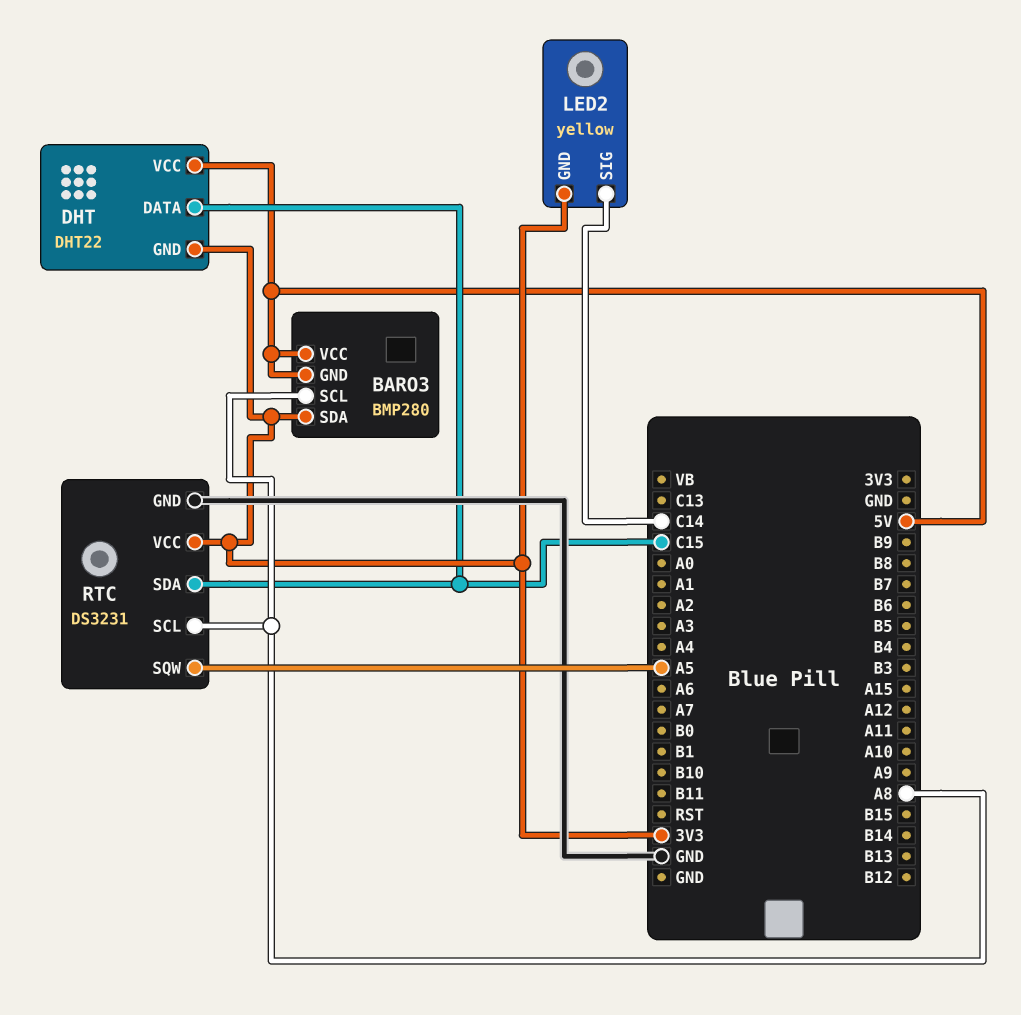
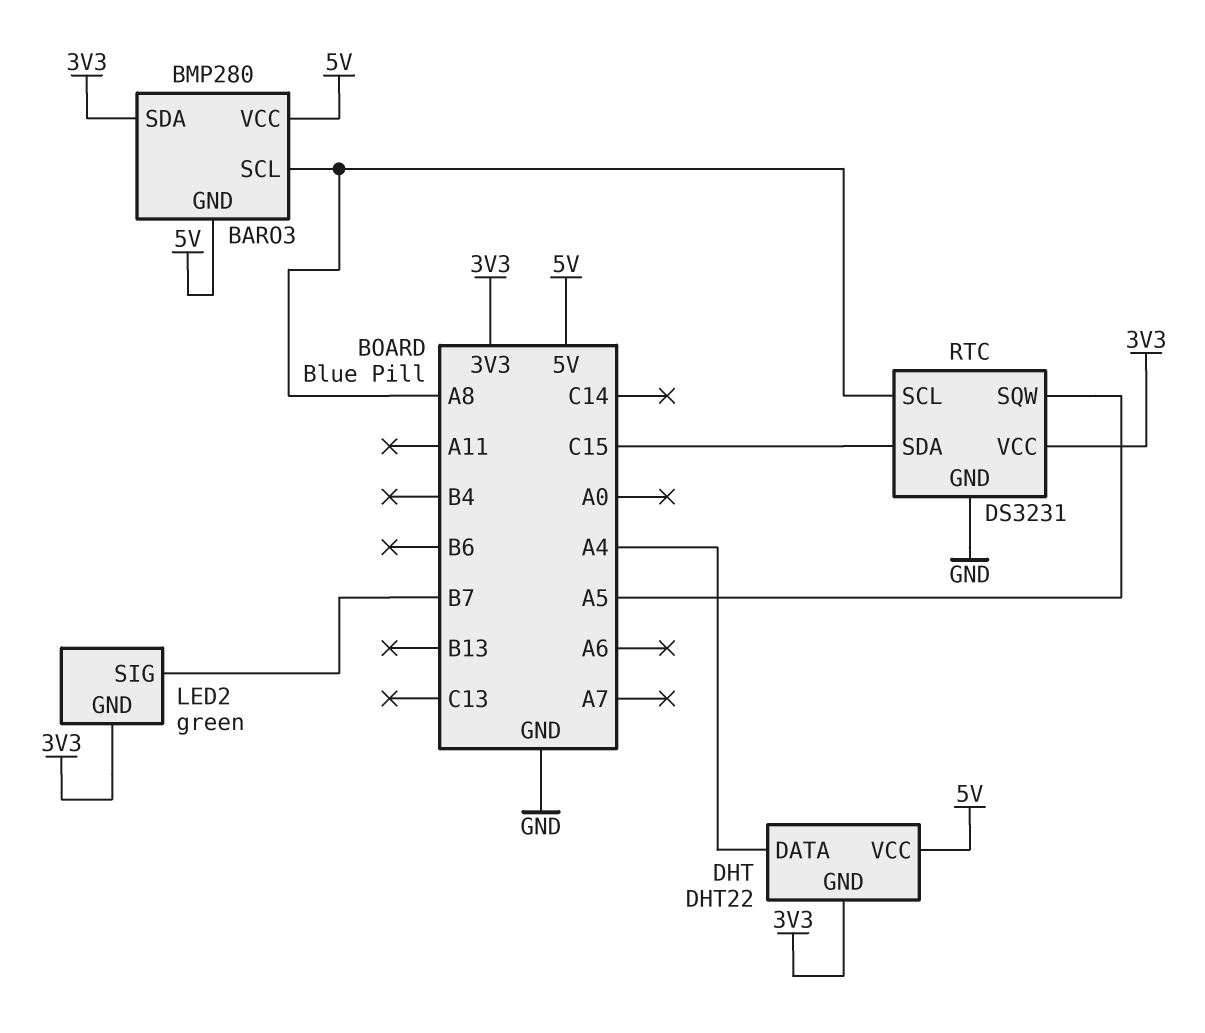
DHT pin DATA: C15 -> A4
LED2: yellow -> green
LED2 pin SIG: C14 -> B7

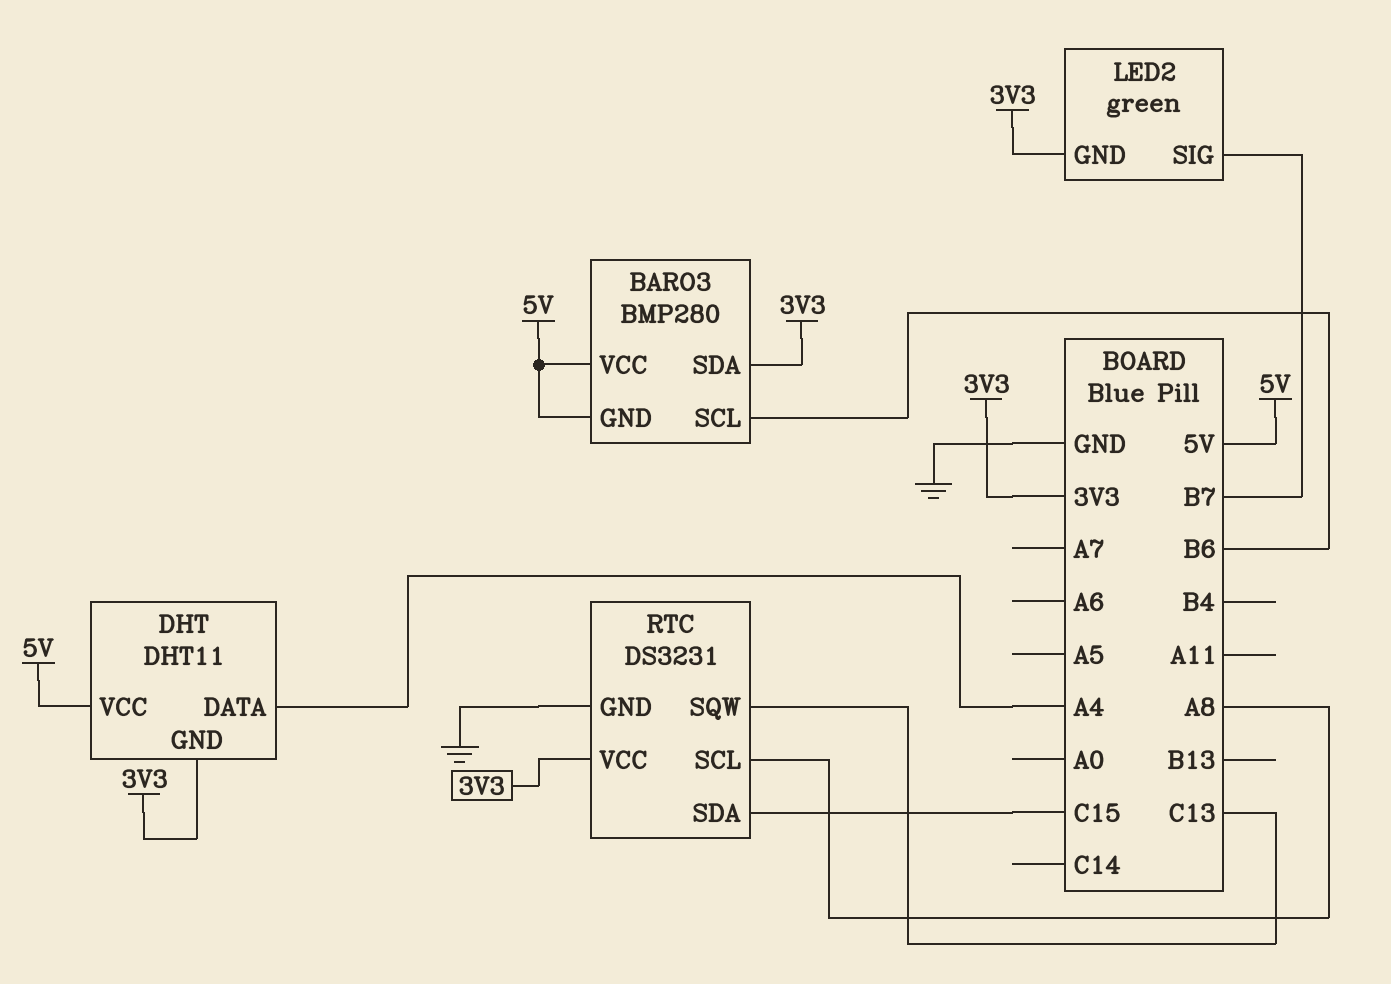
BARO3 pin SCL: A8 -> B6
DHT: DHT22 -> DHT11
RTC pin SQW: A5 -> C13

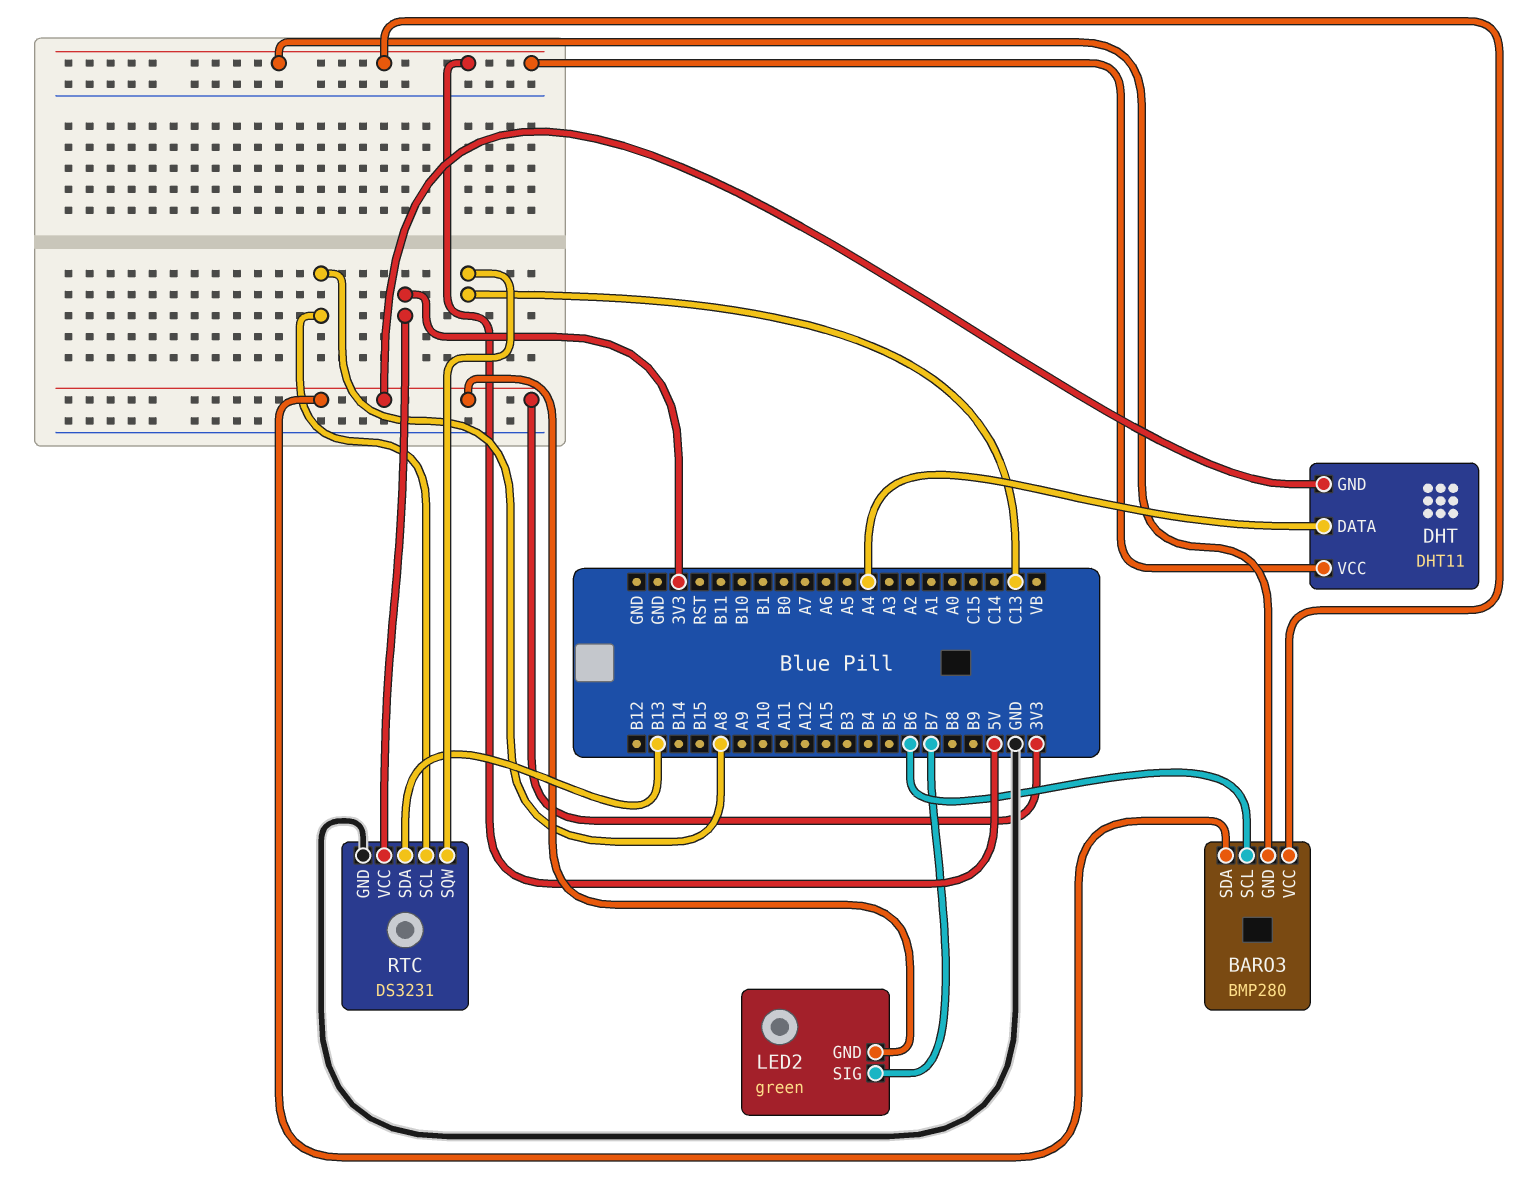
RTC pin SDA: C15 -> B13

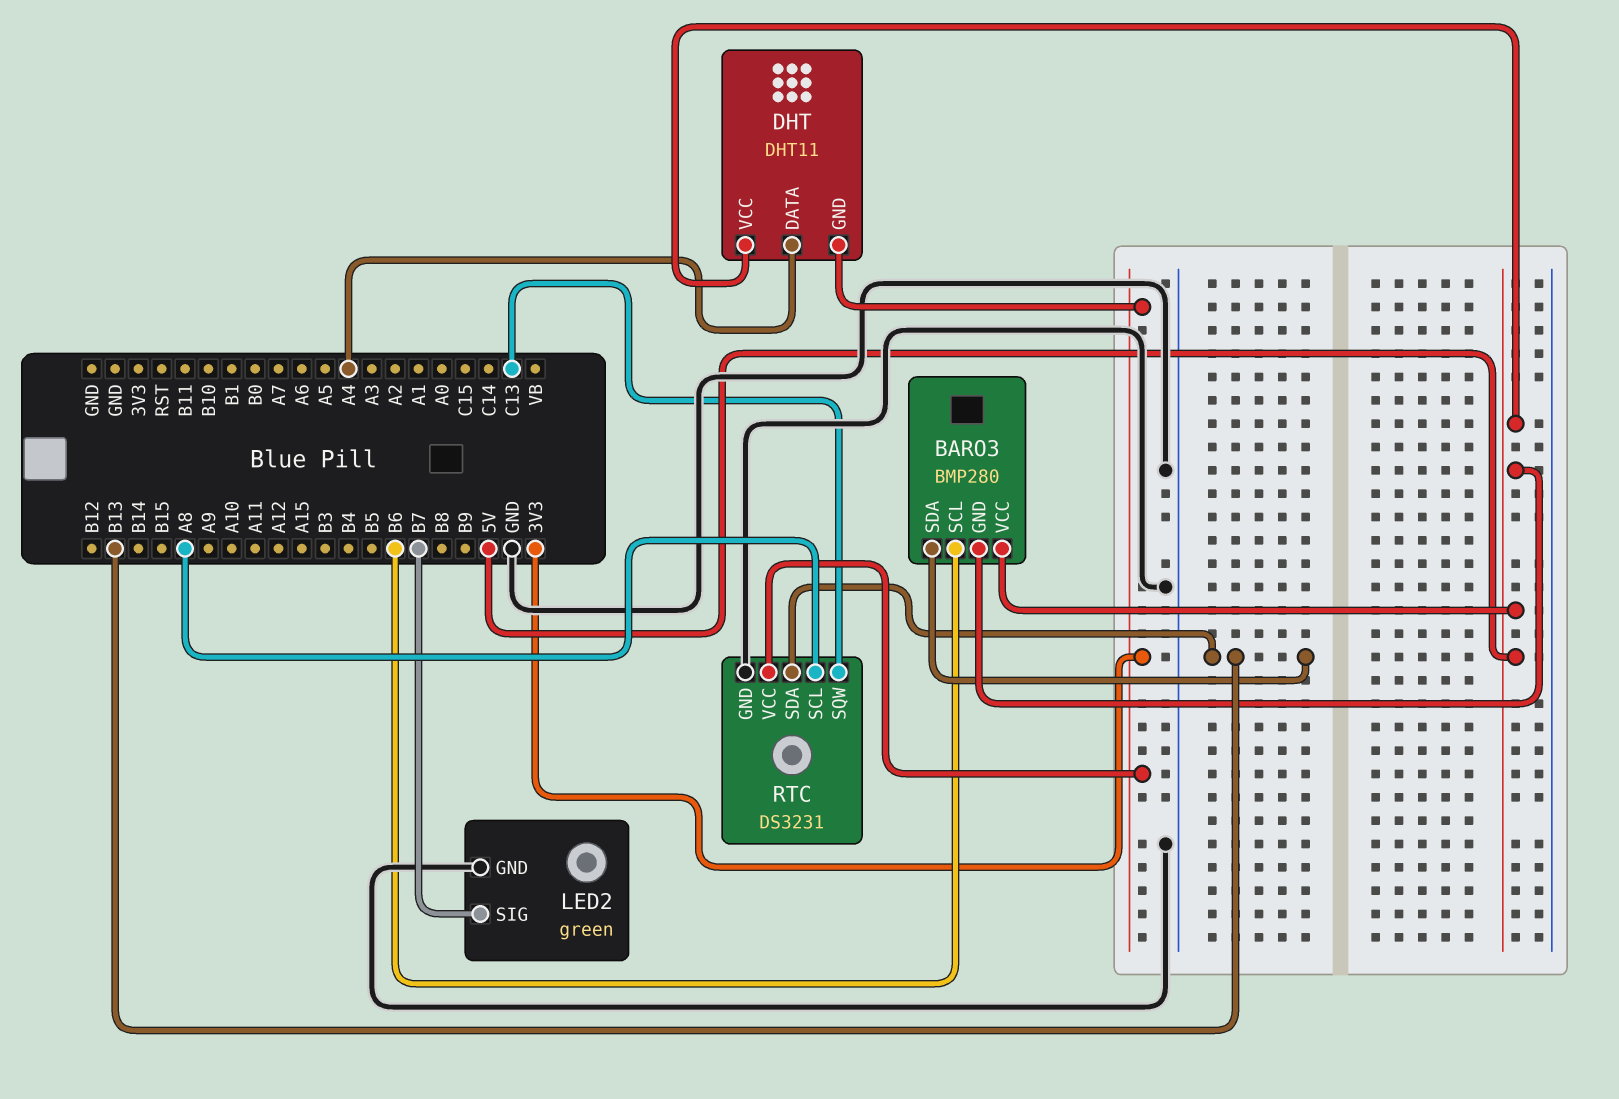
BARO3 pin SDA: 3V3 -> B13
LED2 pin GND: 3V3 -> GND

